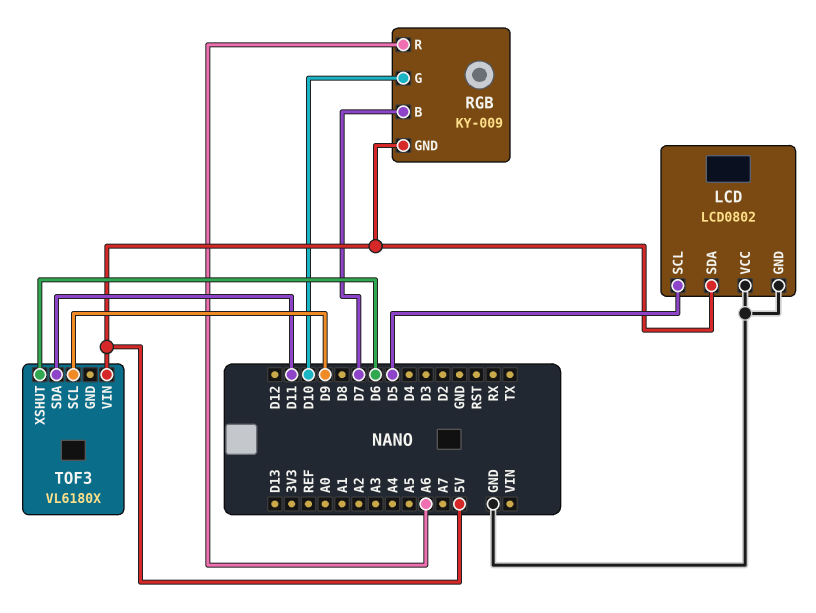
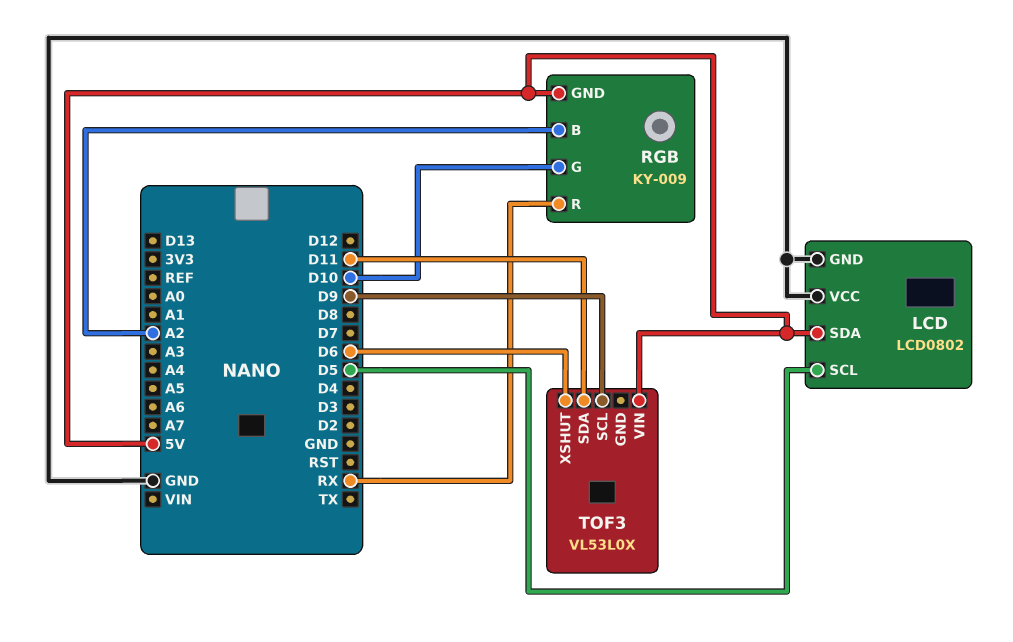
RGB pin B: D7 -> A2
RGB pin R: A6 -> RX
TOF3: VL6180X -> VL53L0X

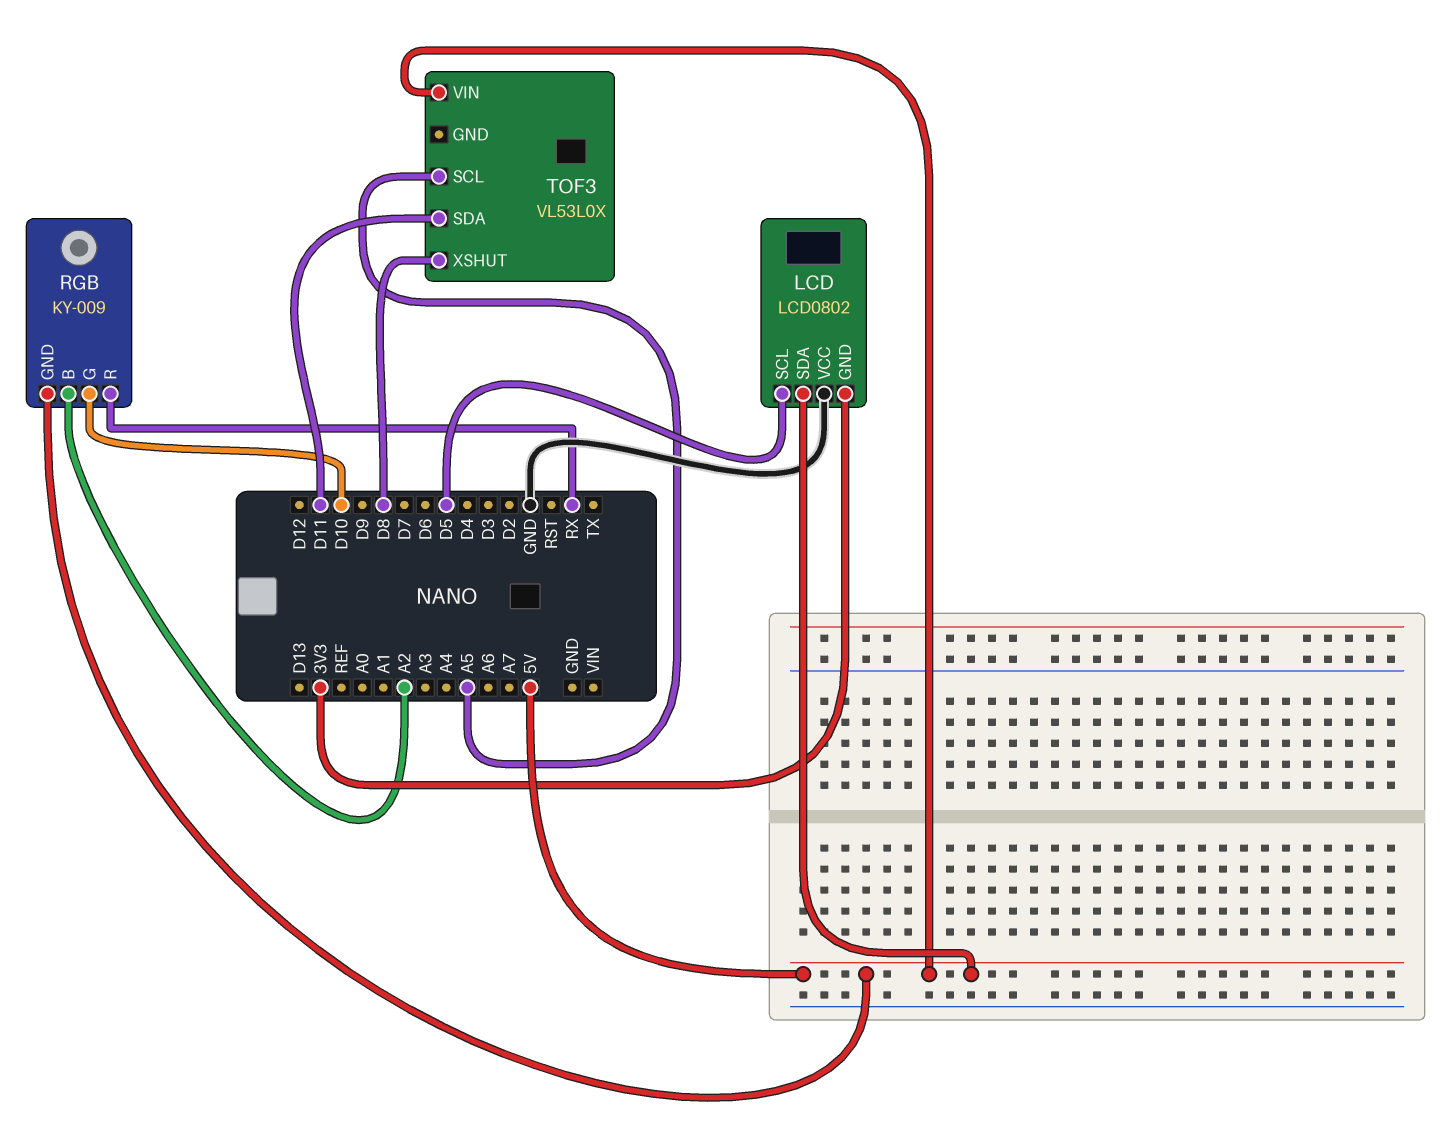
LCD pin GND: GND -> 3V3
TOF3 pin SCL: D9 -> A5
TOF3 pin XSHUT: D6 -> D8

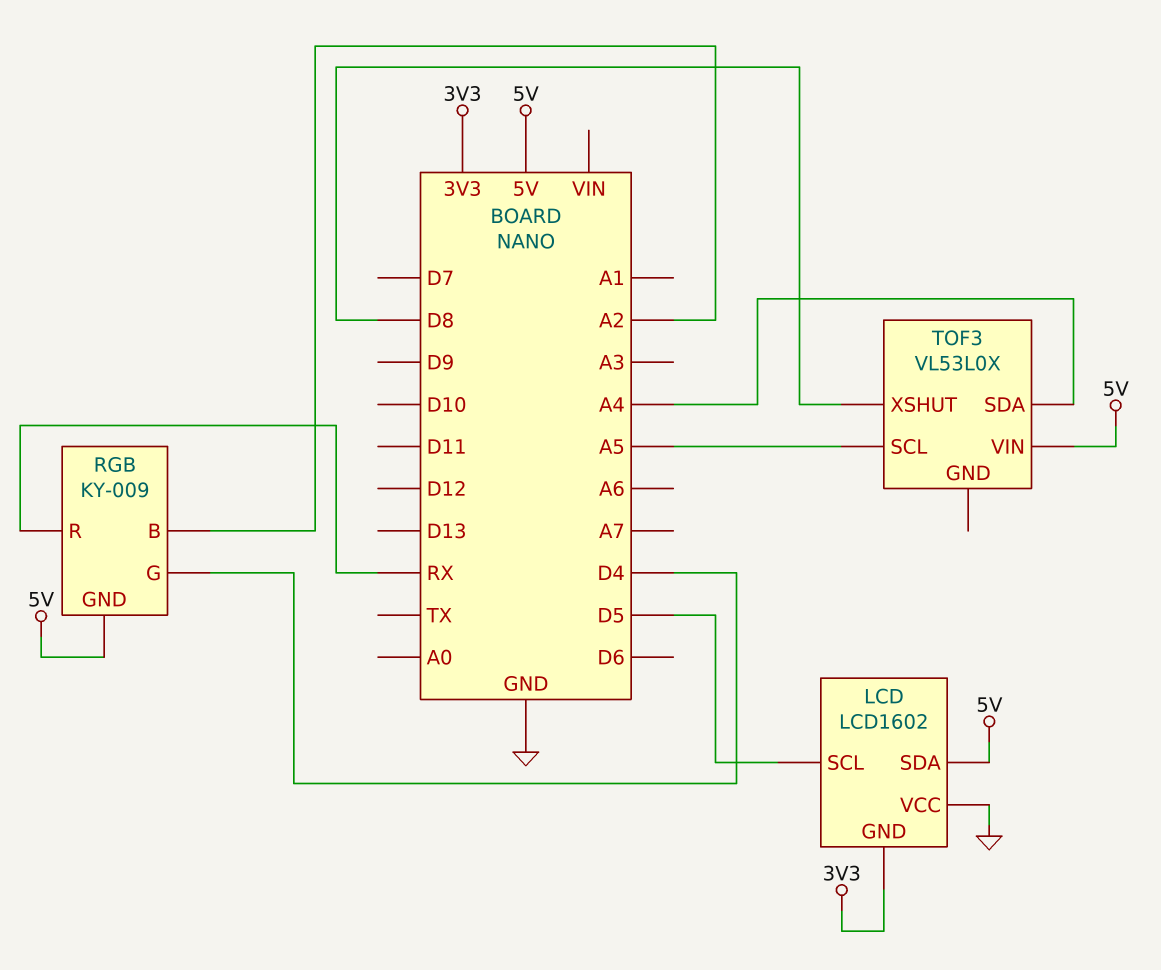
LCD: LCD0802 -> LCD1602
RGB pin G: D10 -> D4
TOF3 pin SDA: D11 -> A4

